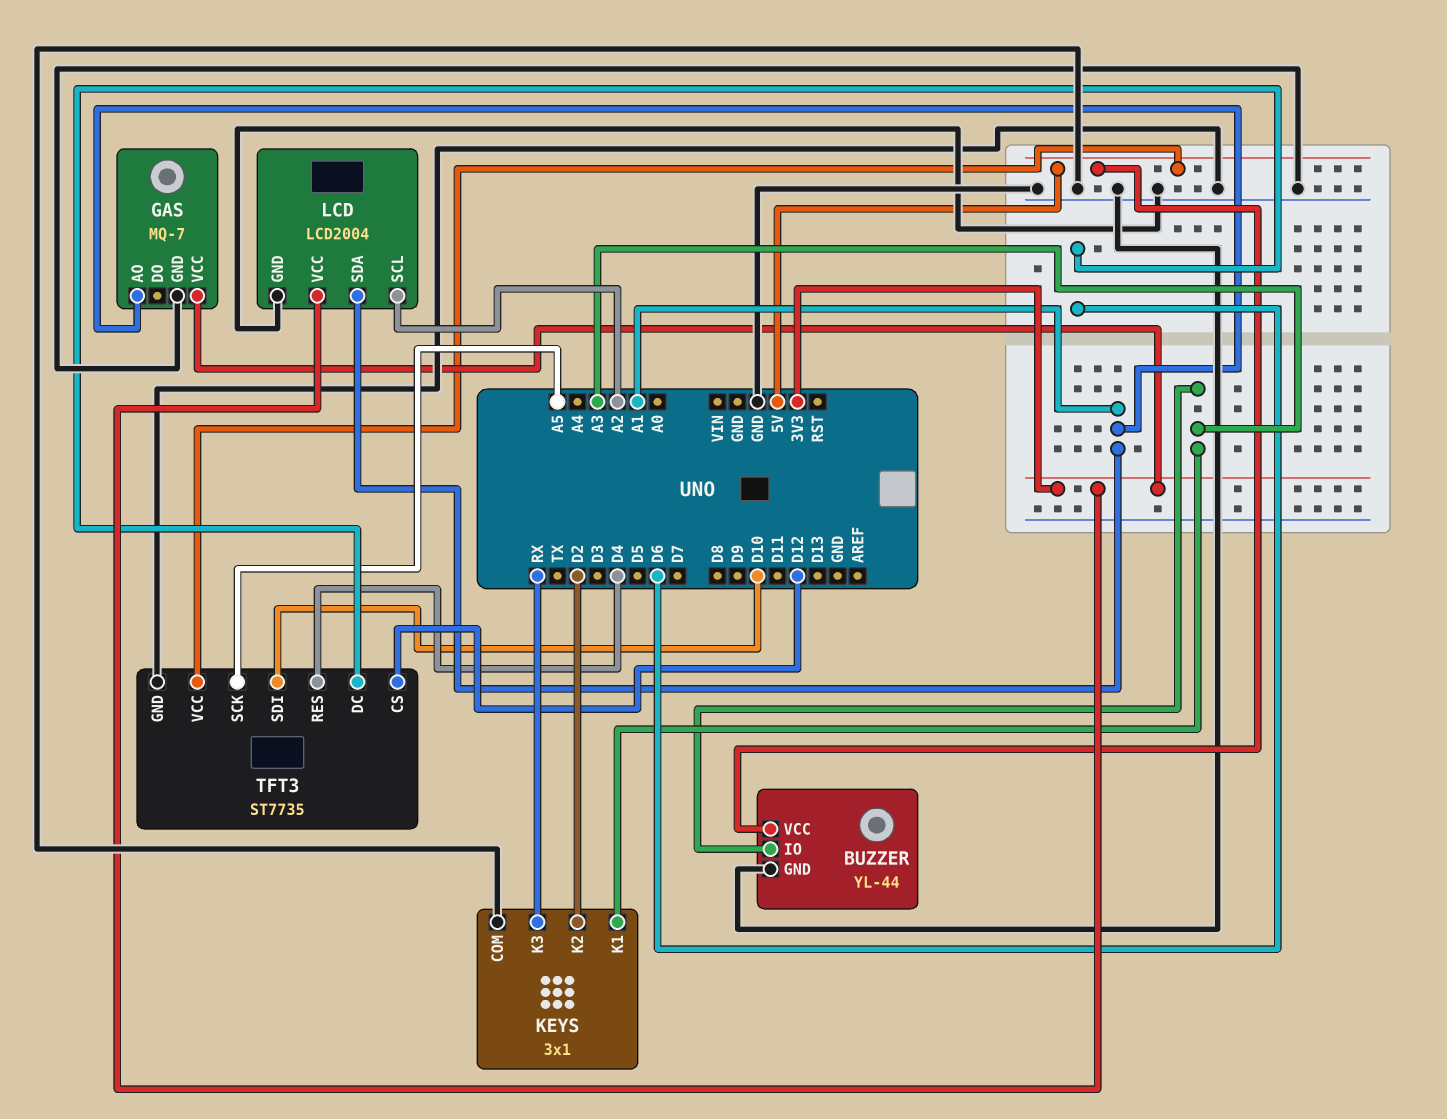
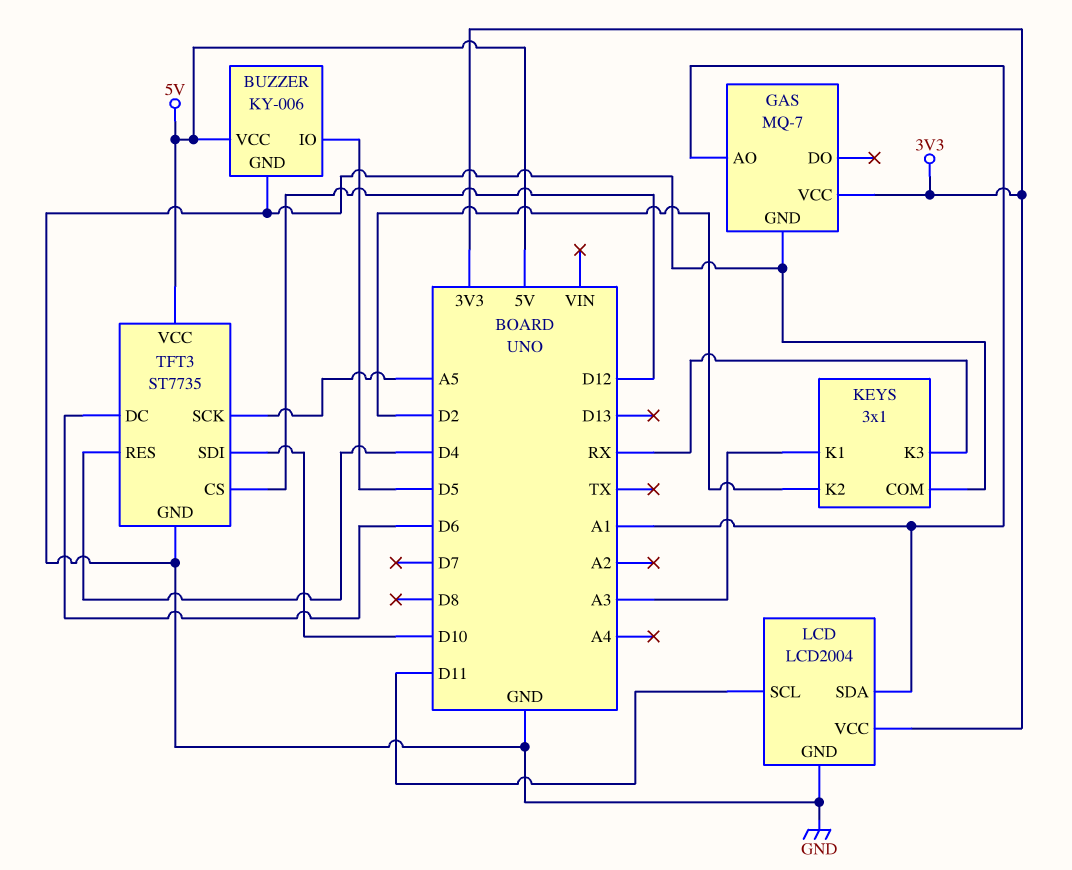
BUZZER: YL-44 -> KY-006
BUZZER pin IO: A3 -> D5
LCD pin SCL: A2 -> D11

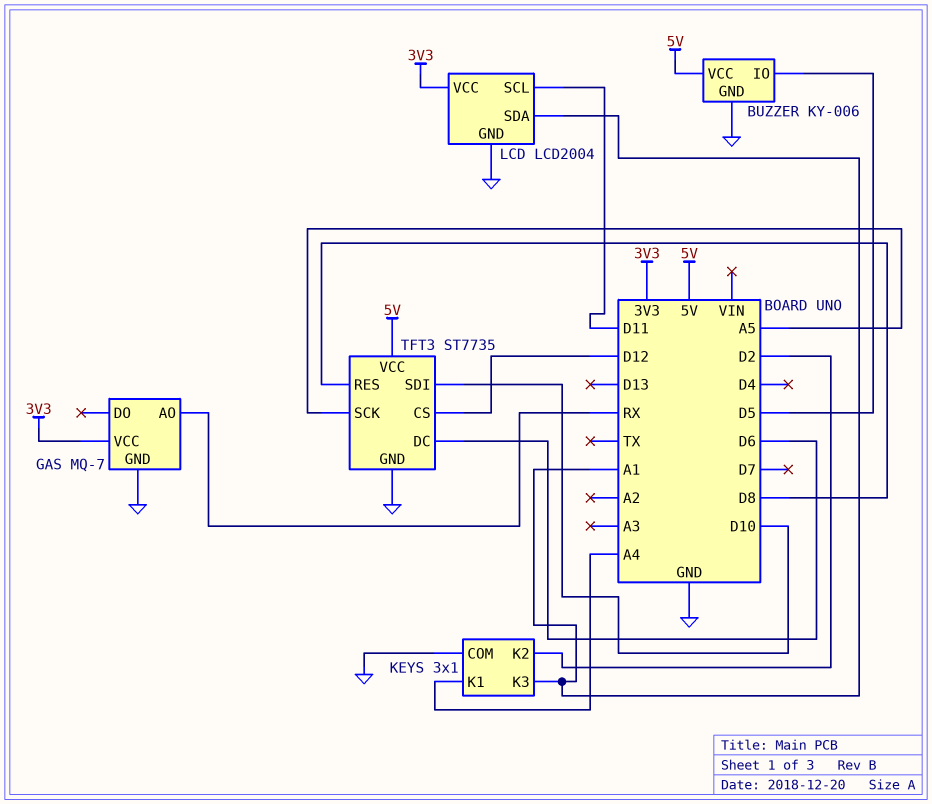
GAS pin AO: A1 -> RX
KEYS pin K1: A3 -> A4
KEYS pin K3: RX -> A1
TFT3 pin RES: D4 -> D8

